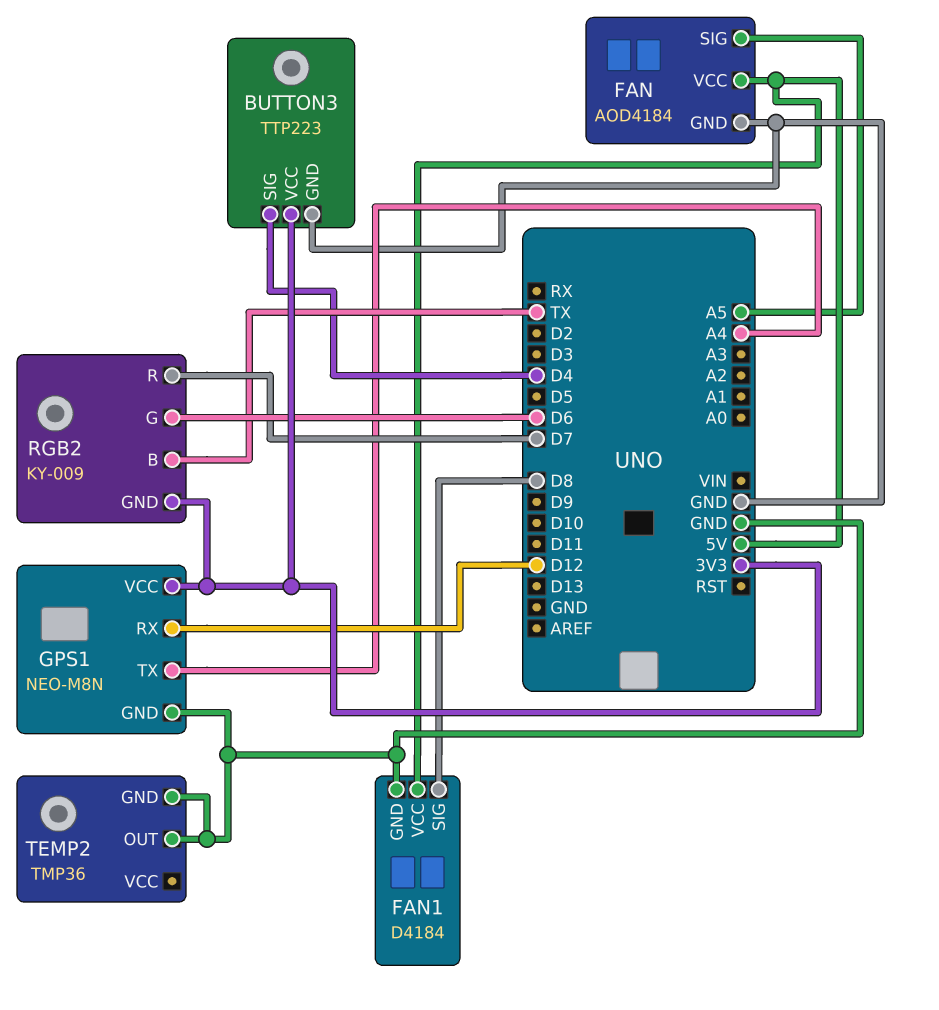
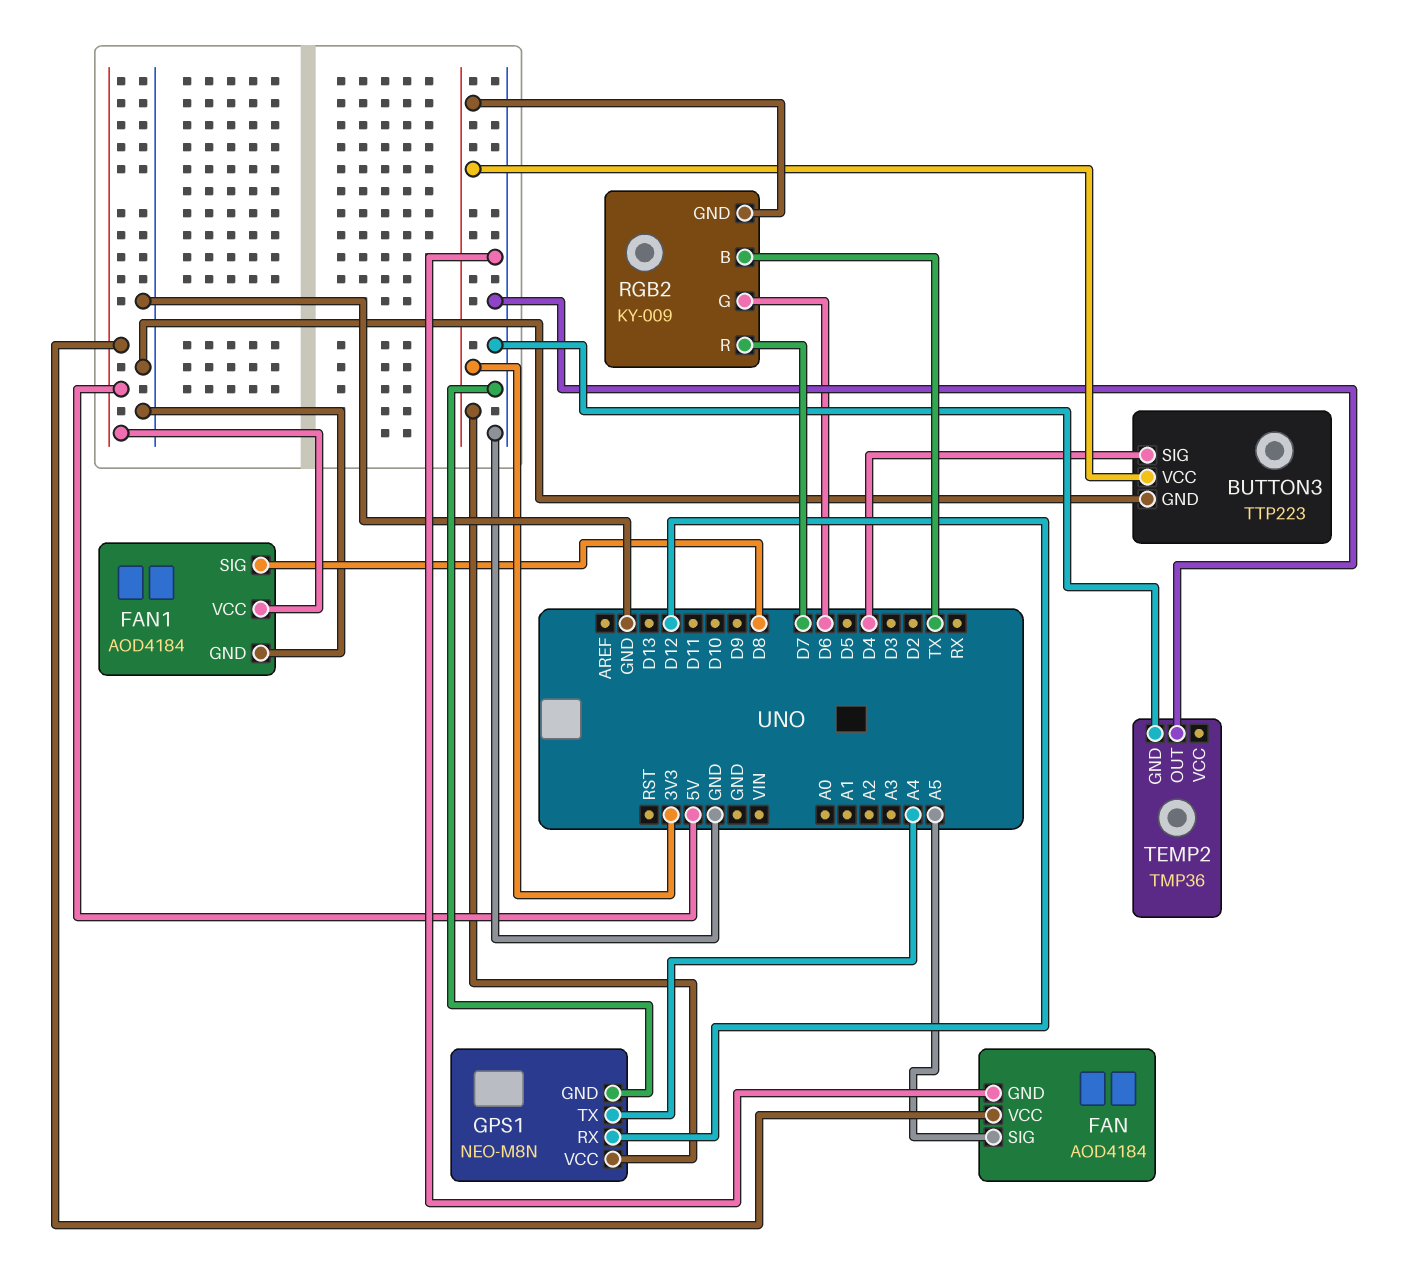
FAN1: D4184 -> AOD4184

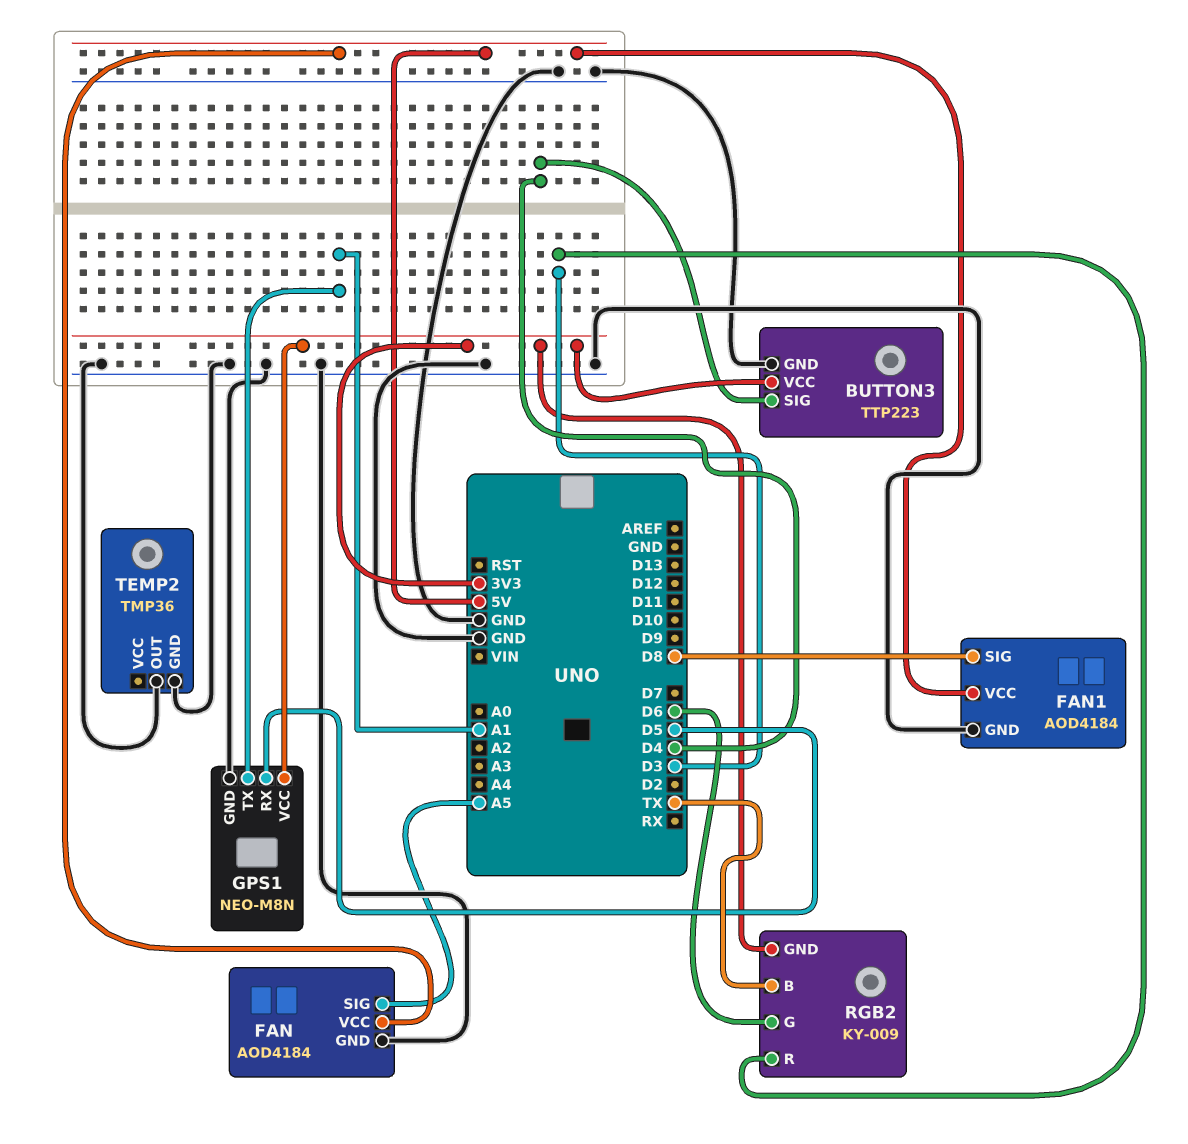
GPS1 pin RX: D12 -> D5
GPS1 pin TX: A4 -> A1
RGB2 pin R: D7 -> D3

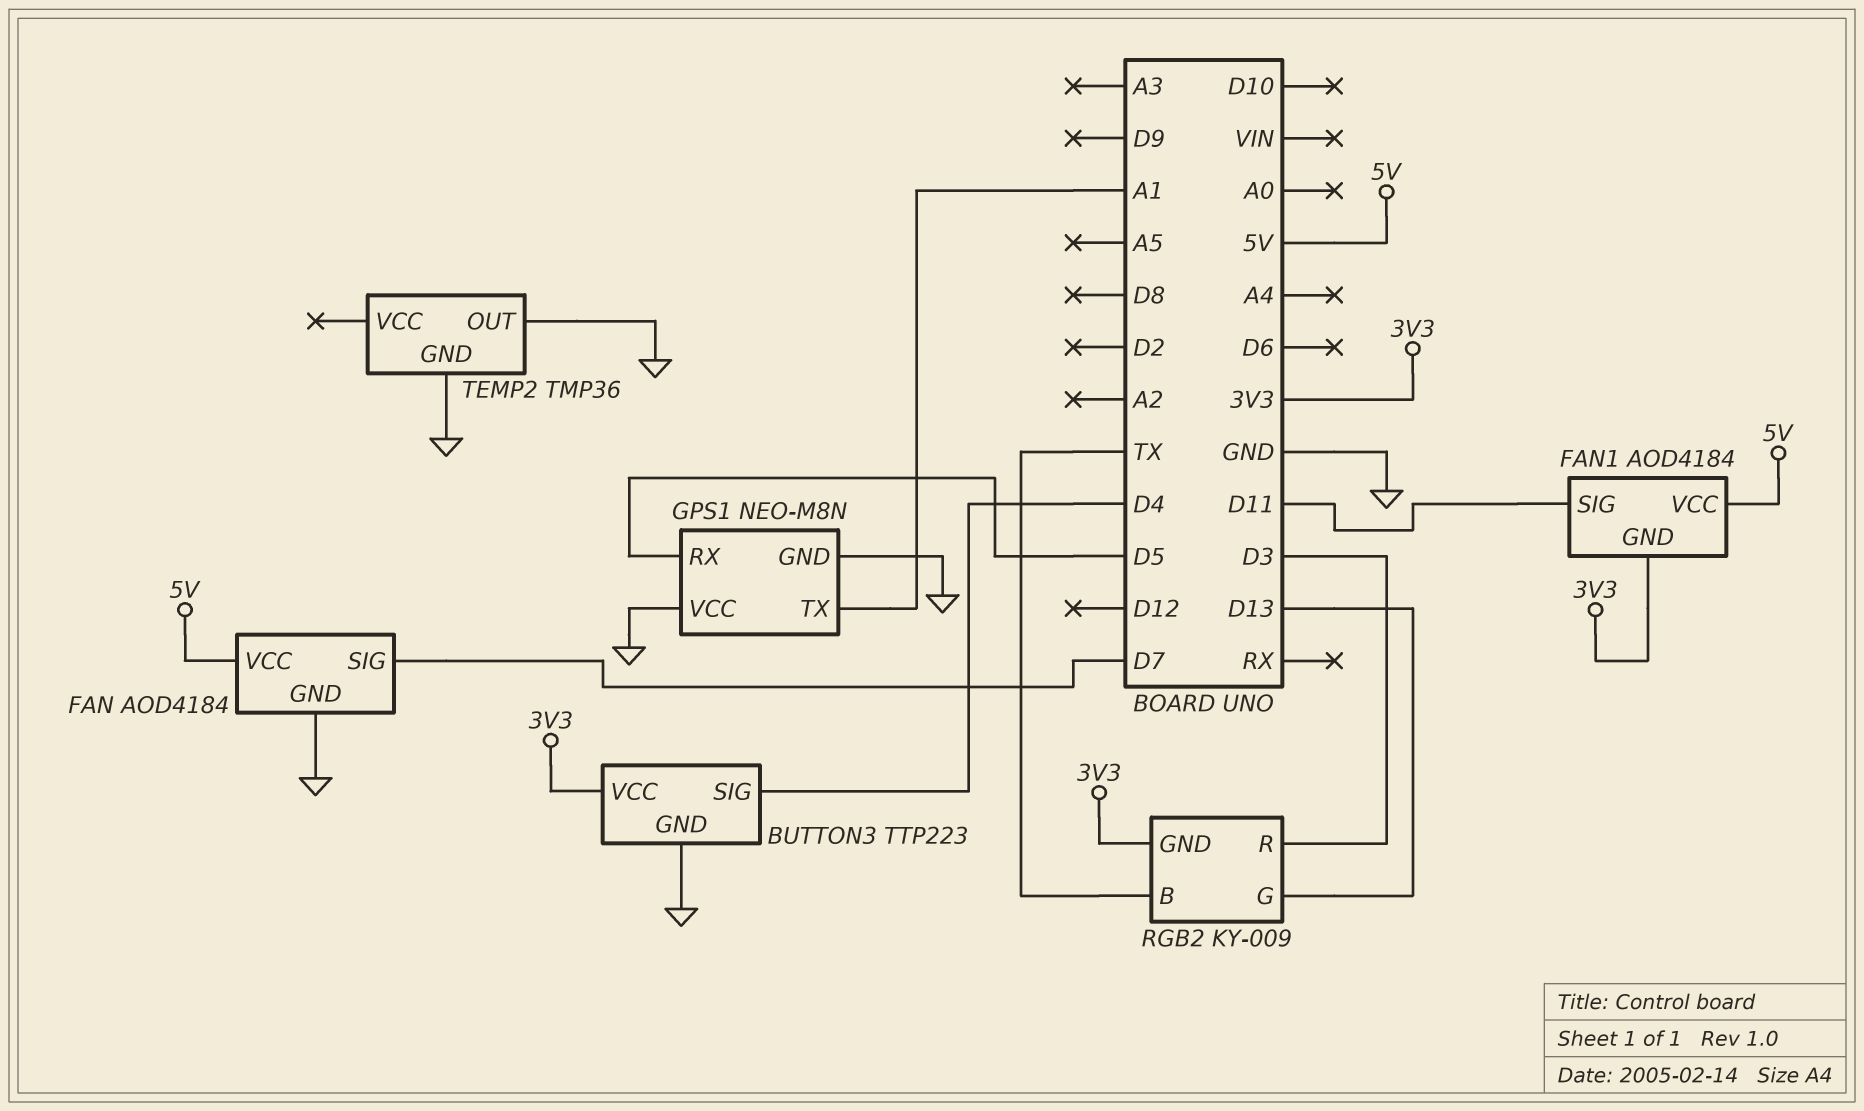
FAN pin SIG: A5 -> D7
FAN1 pin GND: GND -> 3V3
FAN1 pin SIG: D8 -> D11
GPS1 pin VCC: 3V3 -> GND
RGB2 pin G: D6 -> D13

